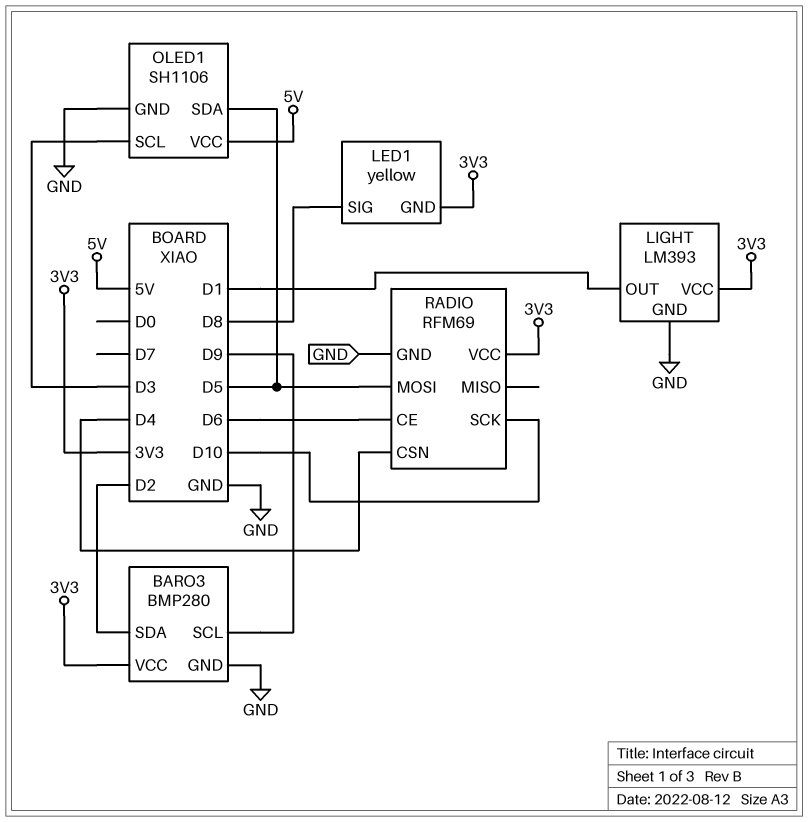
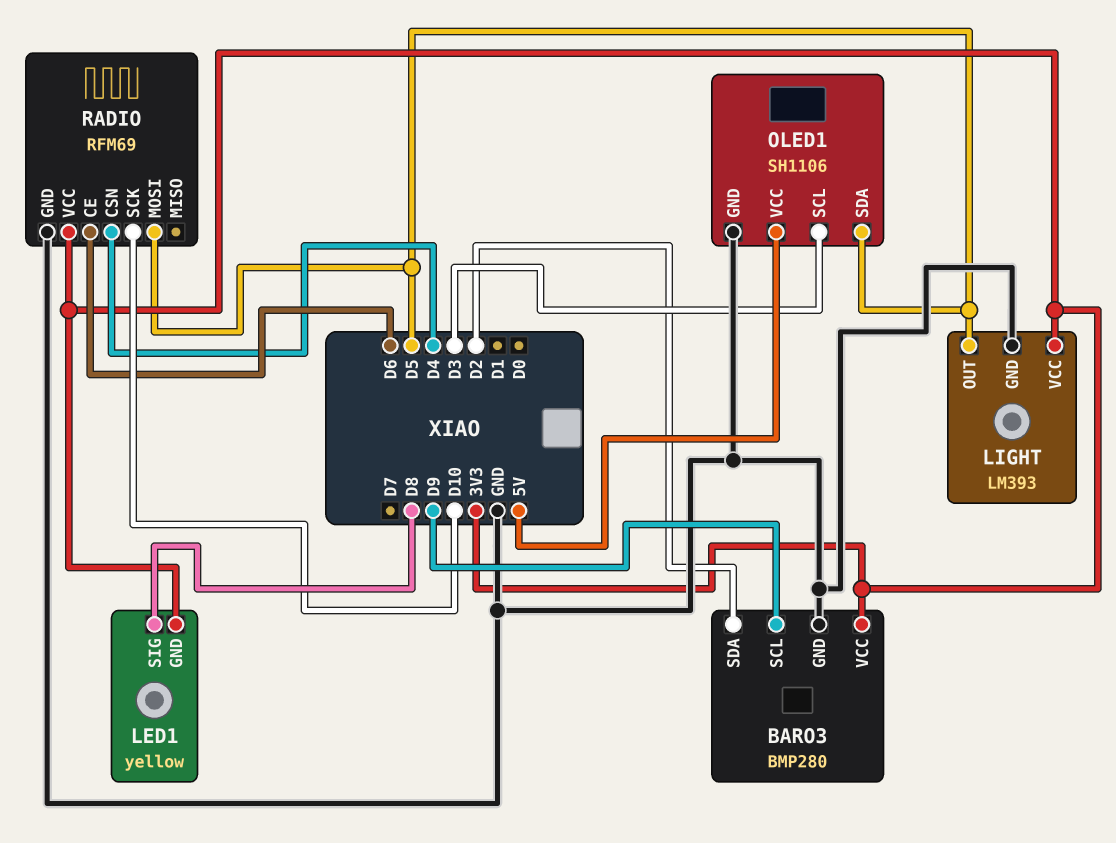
LIGHT pin OUT: D1 -> D5

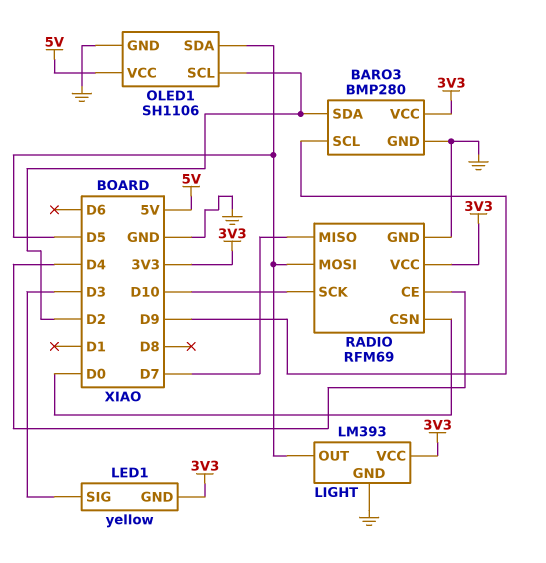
LED1 pin SIG: D8 -> D3
OLED1 pin SCL: D3 -> D2
RADIO pin CE: D6 -> D4
RADIO pin CSN: D4 -> D0
RADIO pin MISO: none -> D7

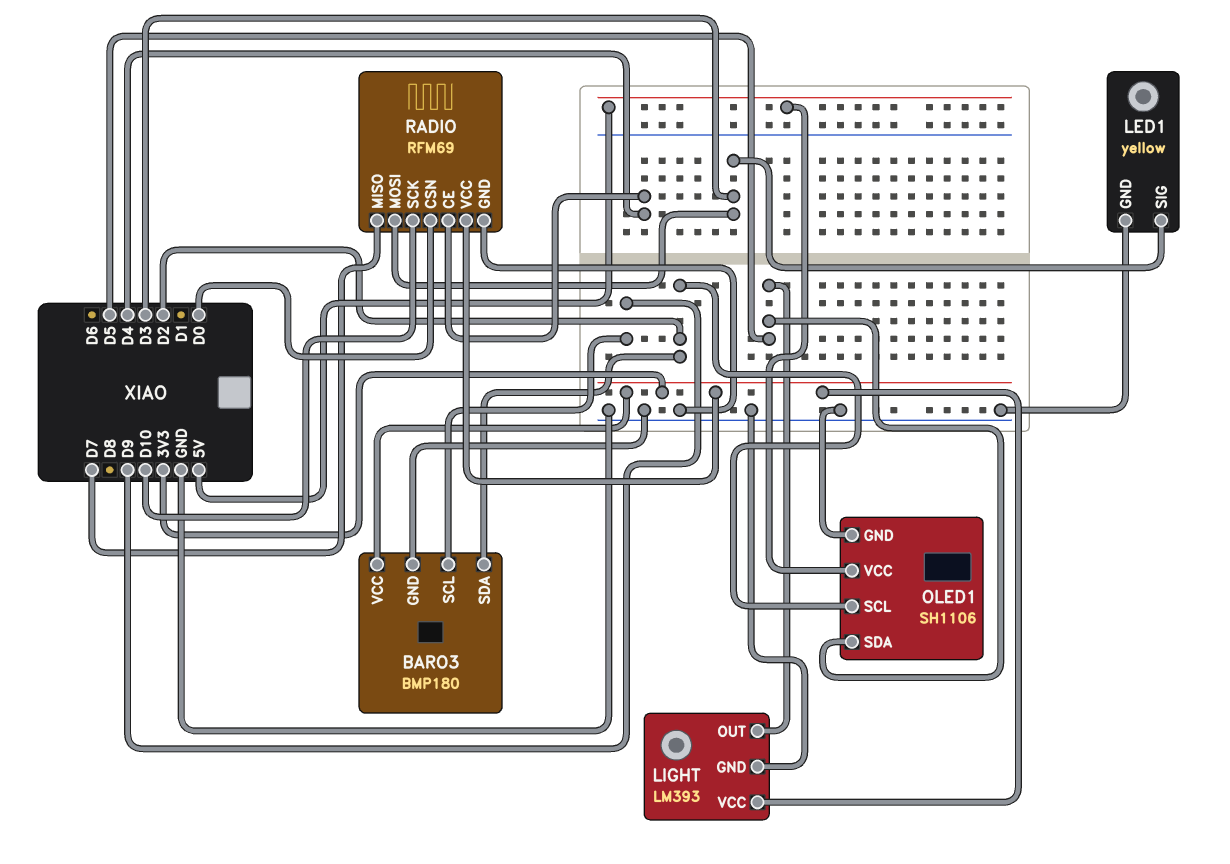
BARO3: BMP280 -> BMP180
LED1 pin GND: 3V3 -> GND
RADIO pin MOSI: D5 -> D3

